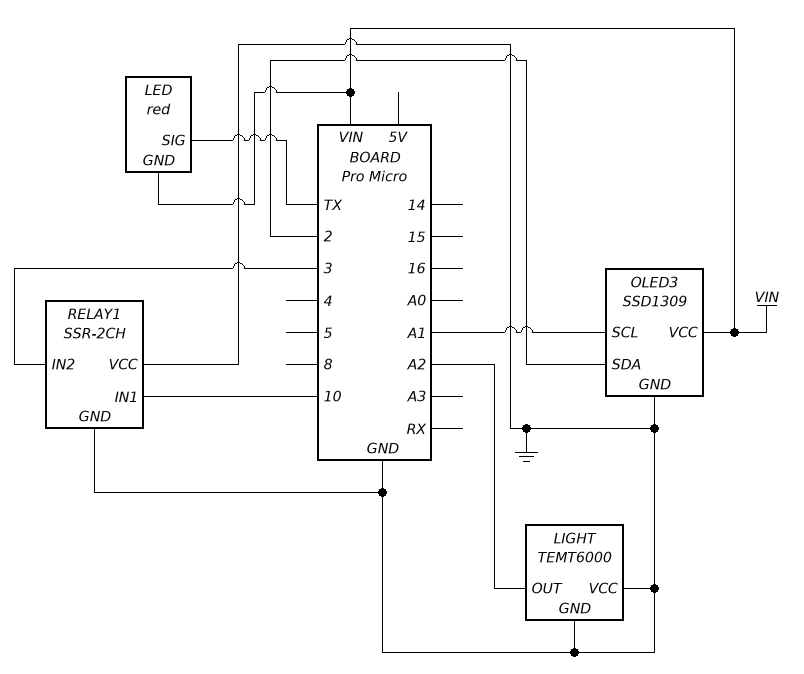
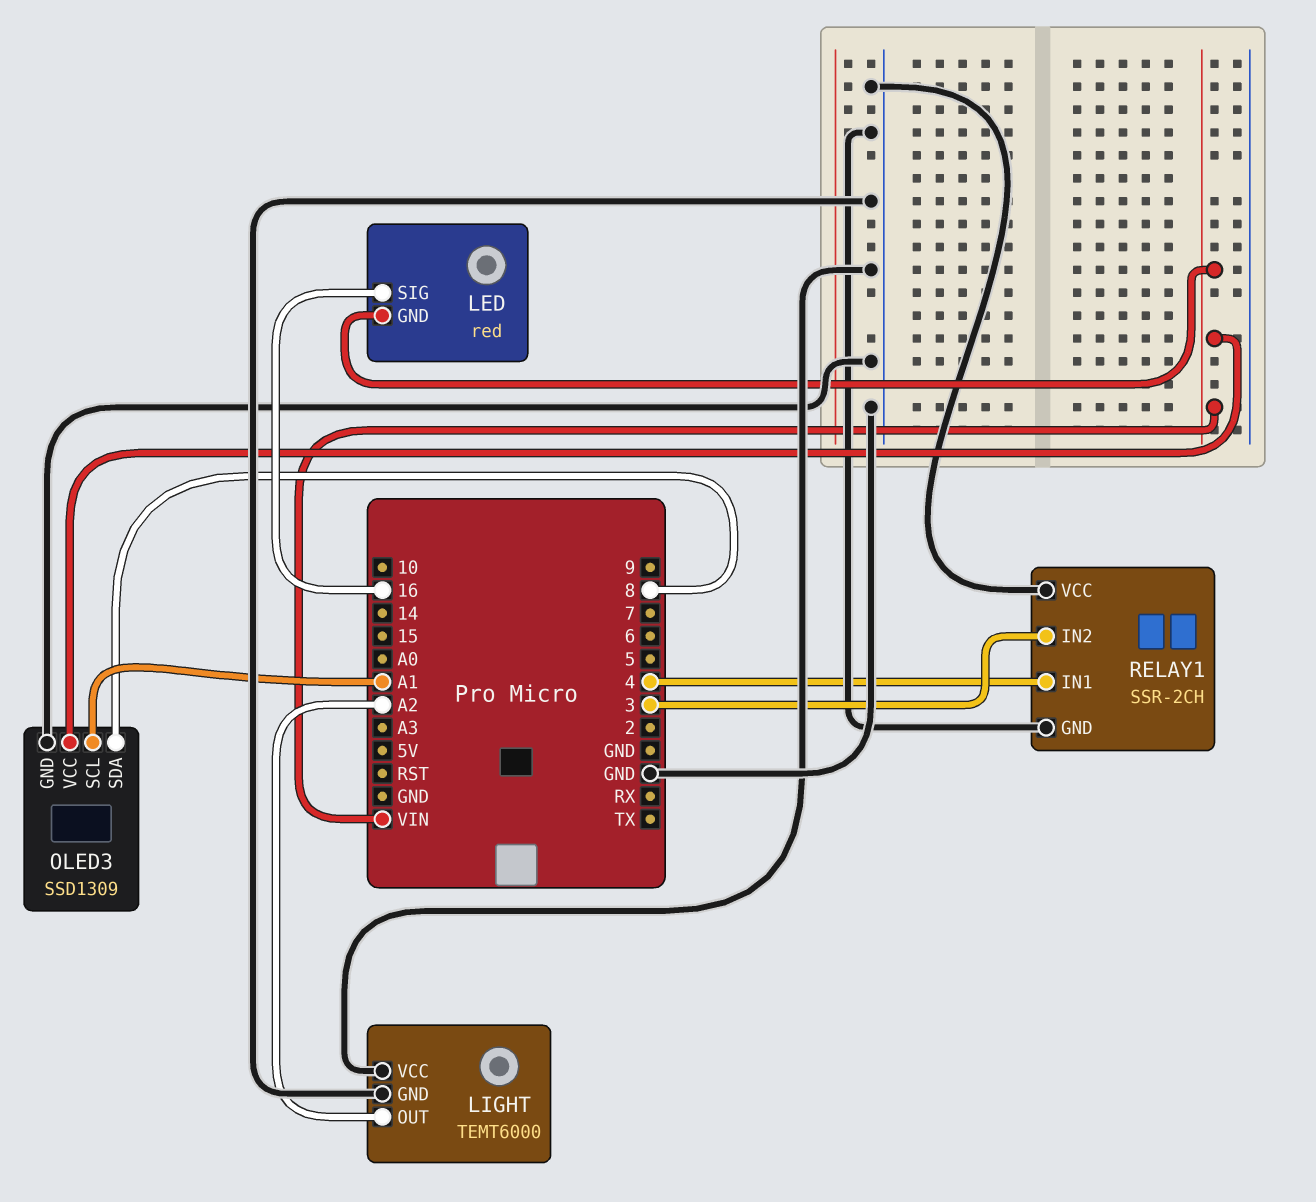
LED pin SIG: TX -> 16
OLED3 pin SDA: 2 -> 8
RELAY1 pin IN1: 10 -> 4

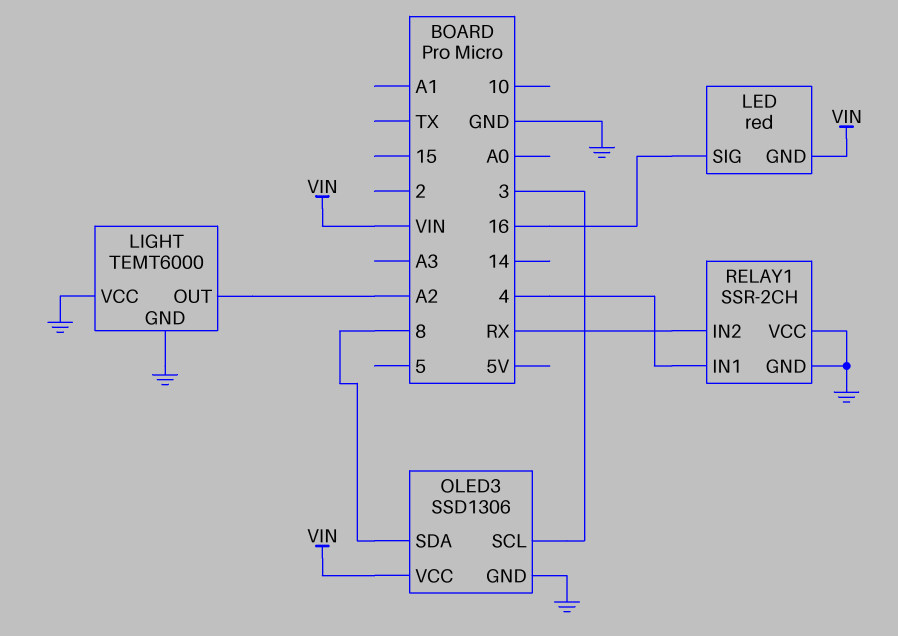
OLED3: SSD1309 -> SSD1306
OLED3 pin SCL: A1 -> 3
RELAY1 pin IN2: 3 -> RX

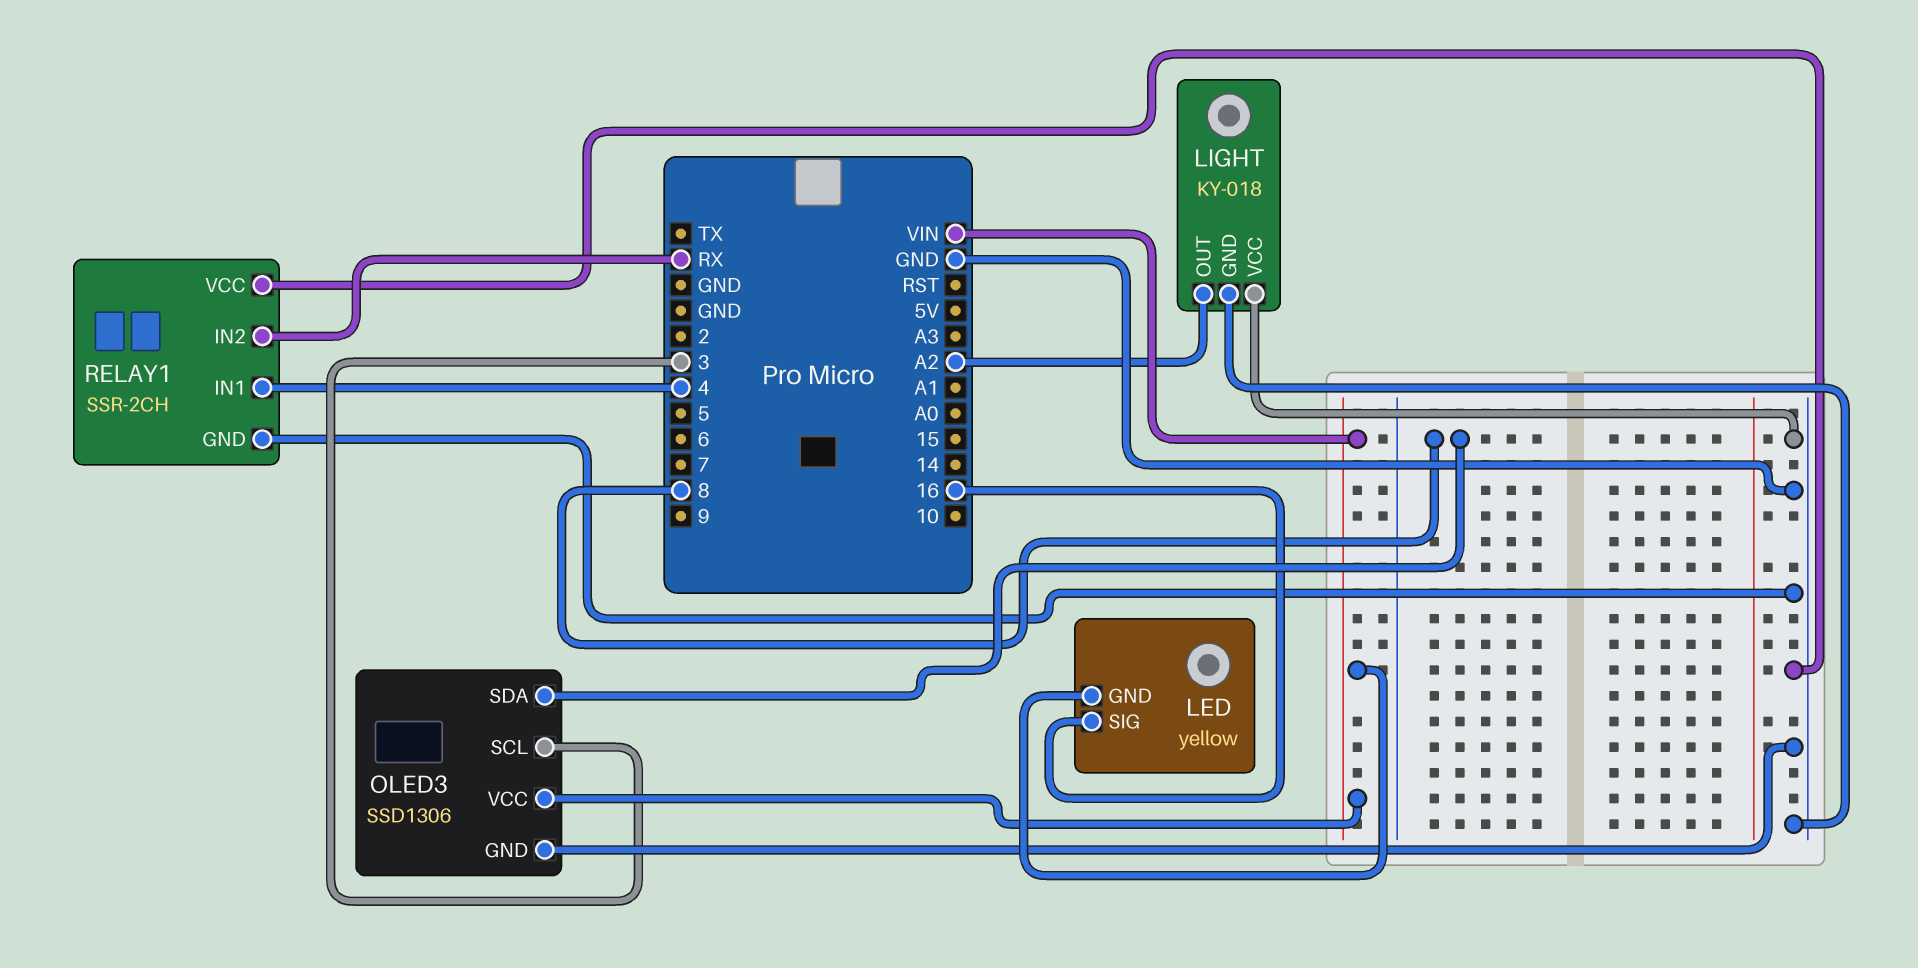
LED: red -> yellow
LIGHT: TEMT6000 -> KY-018

